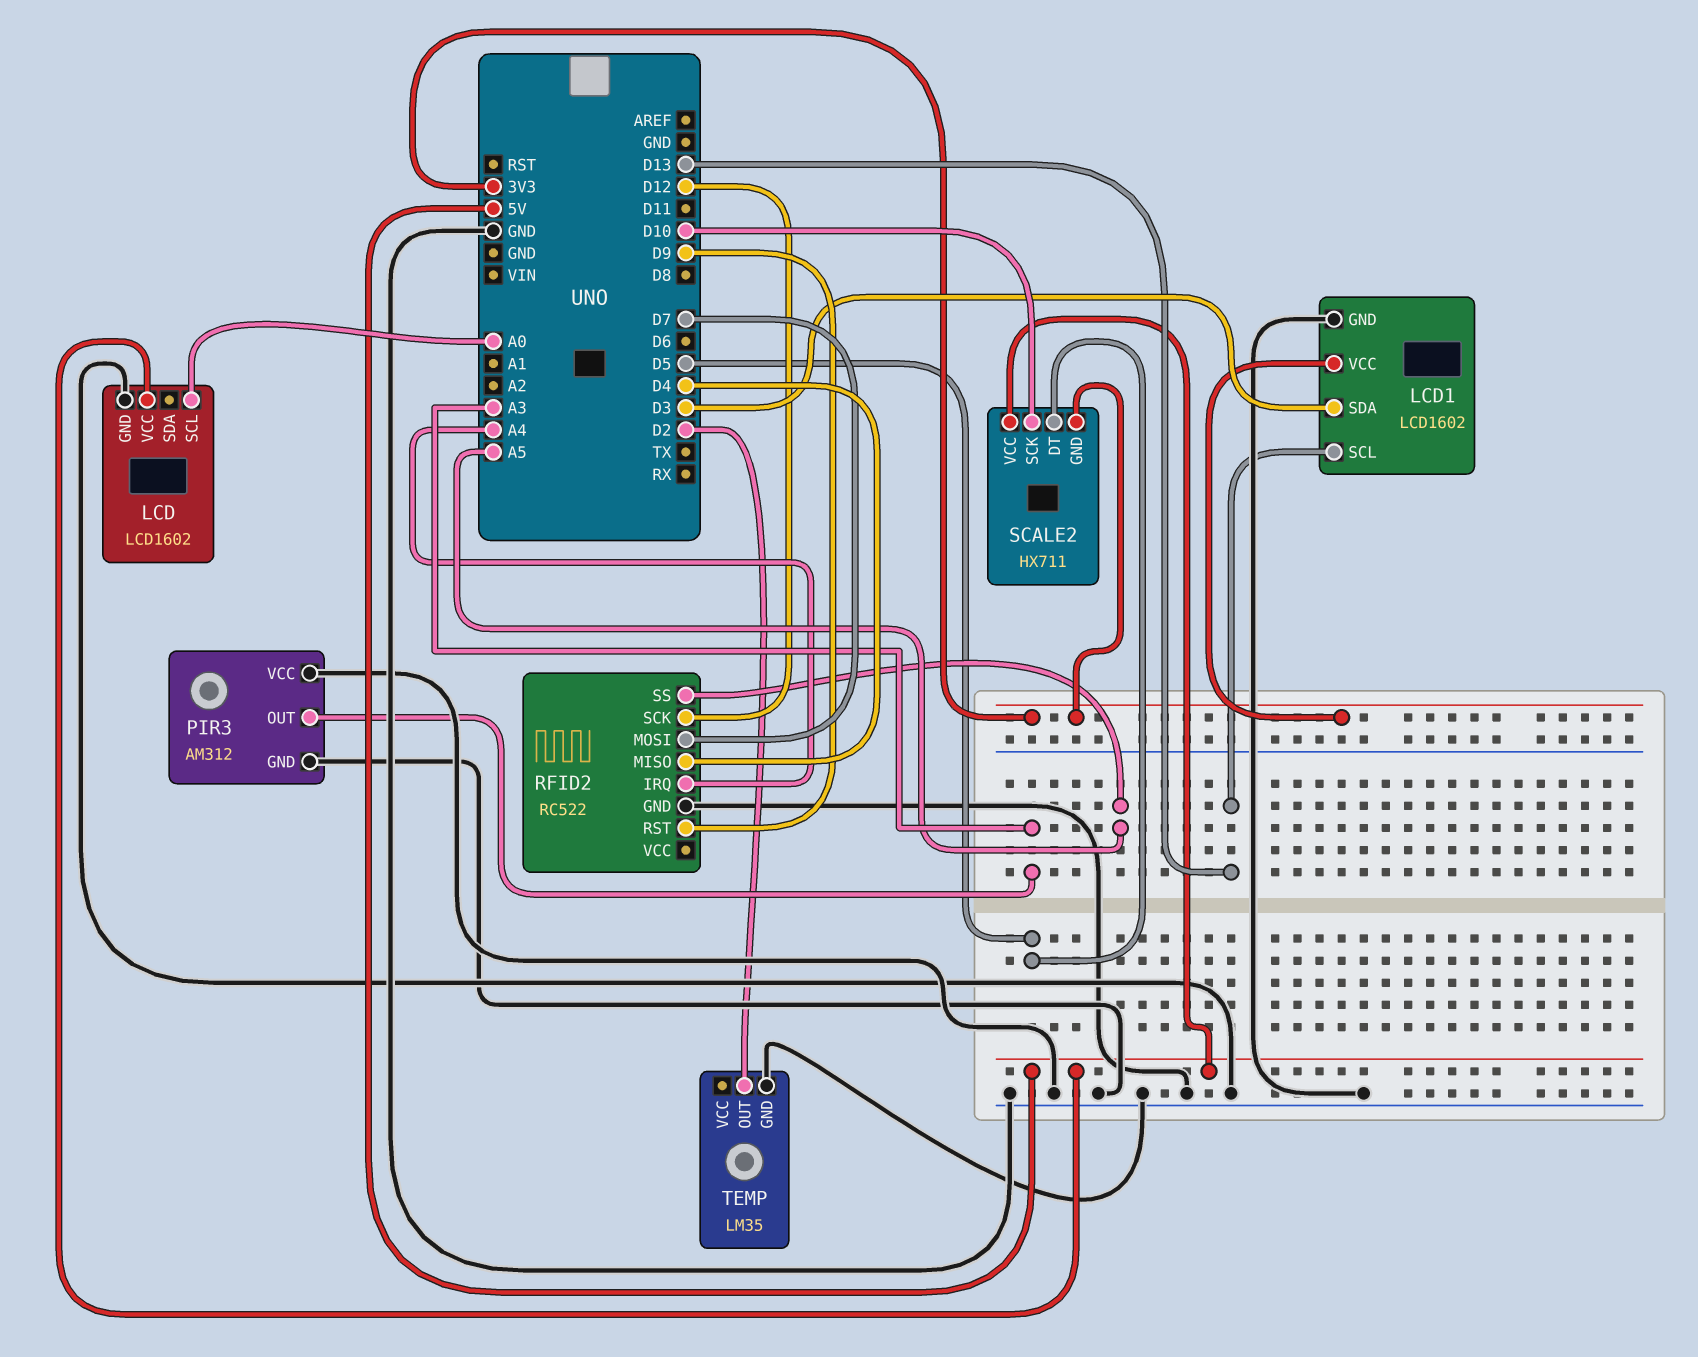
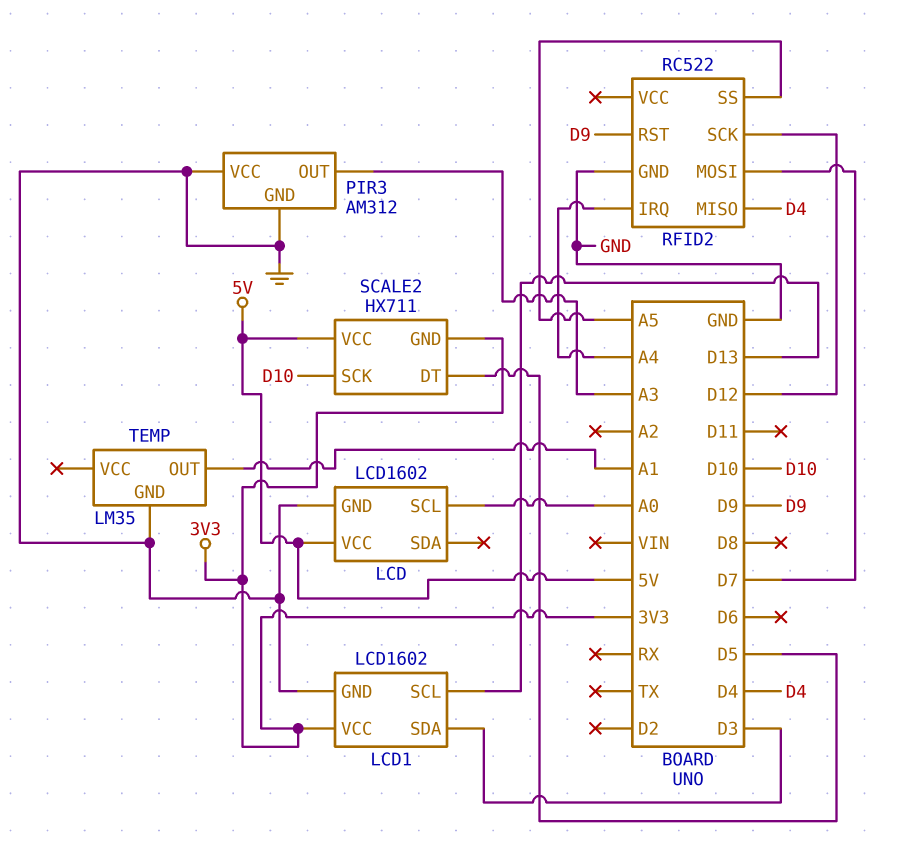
TEMP pin OUT: D2 -> A1

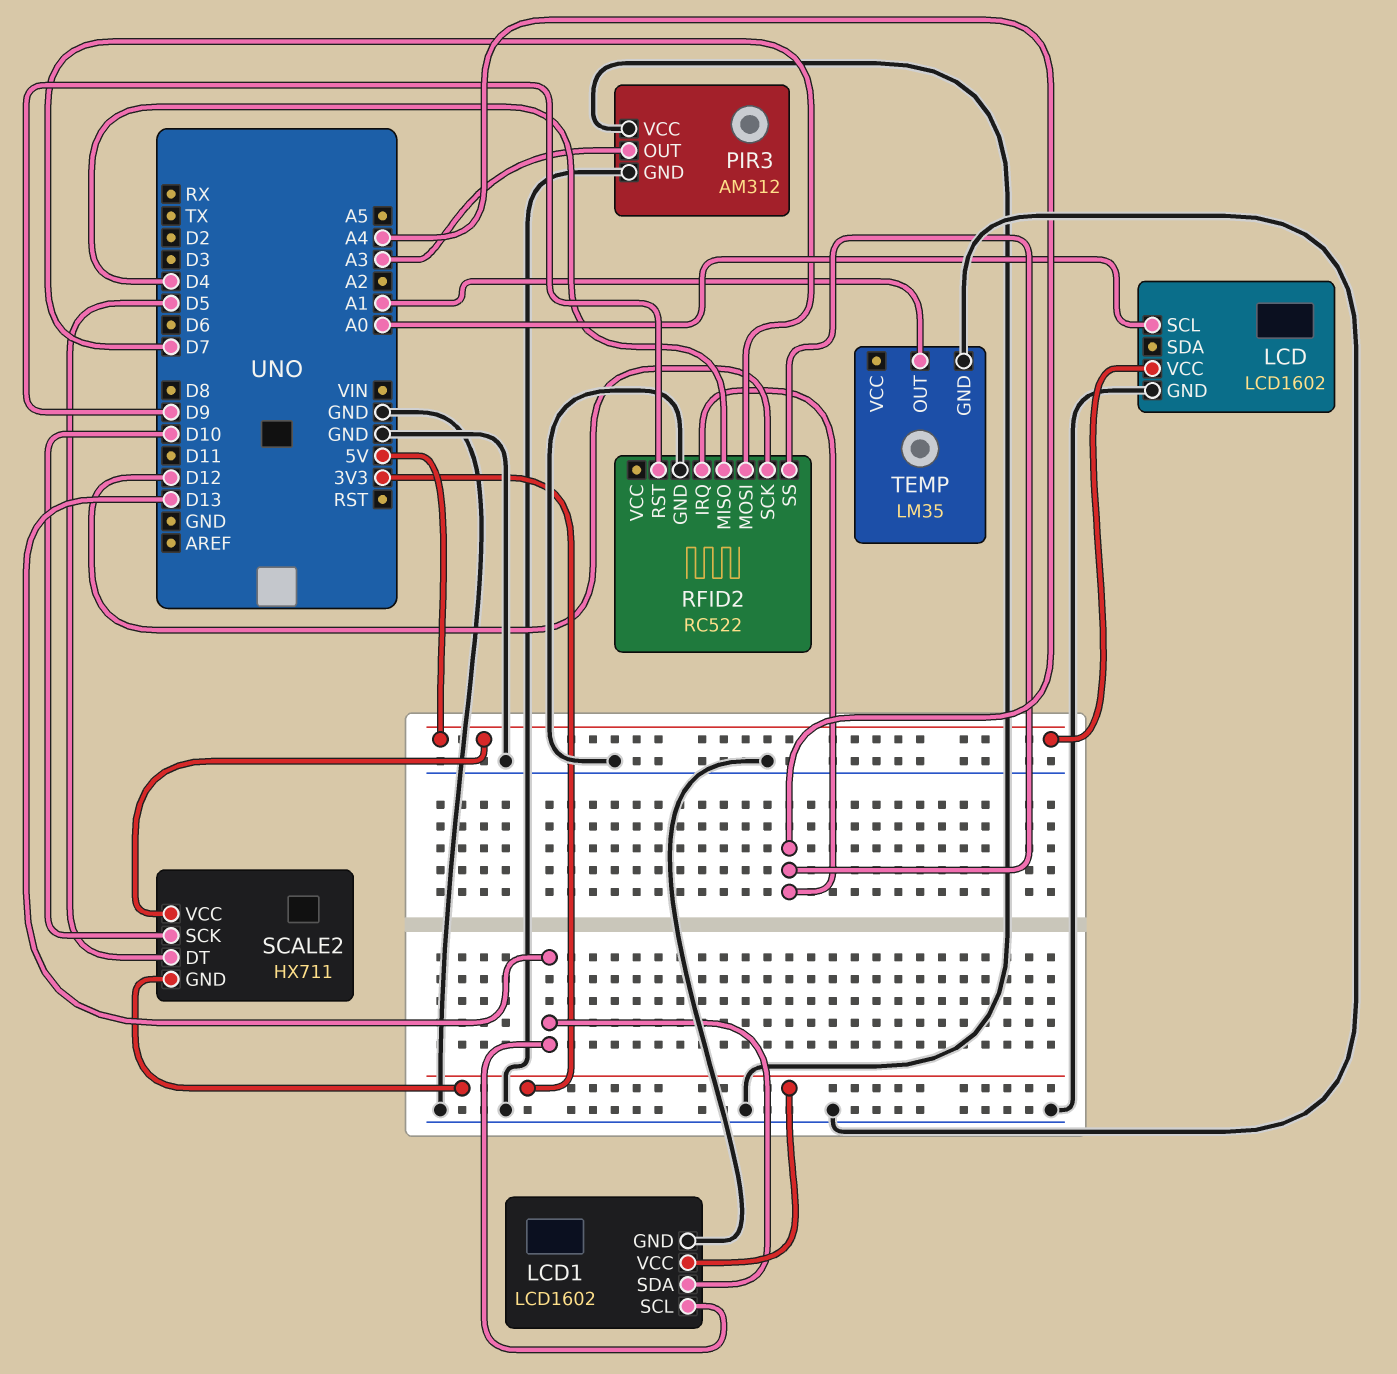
LCD1 pin SDA: D3 -> D13
RFID2 pin SS: A5 -> A4

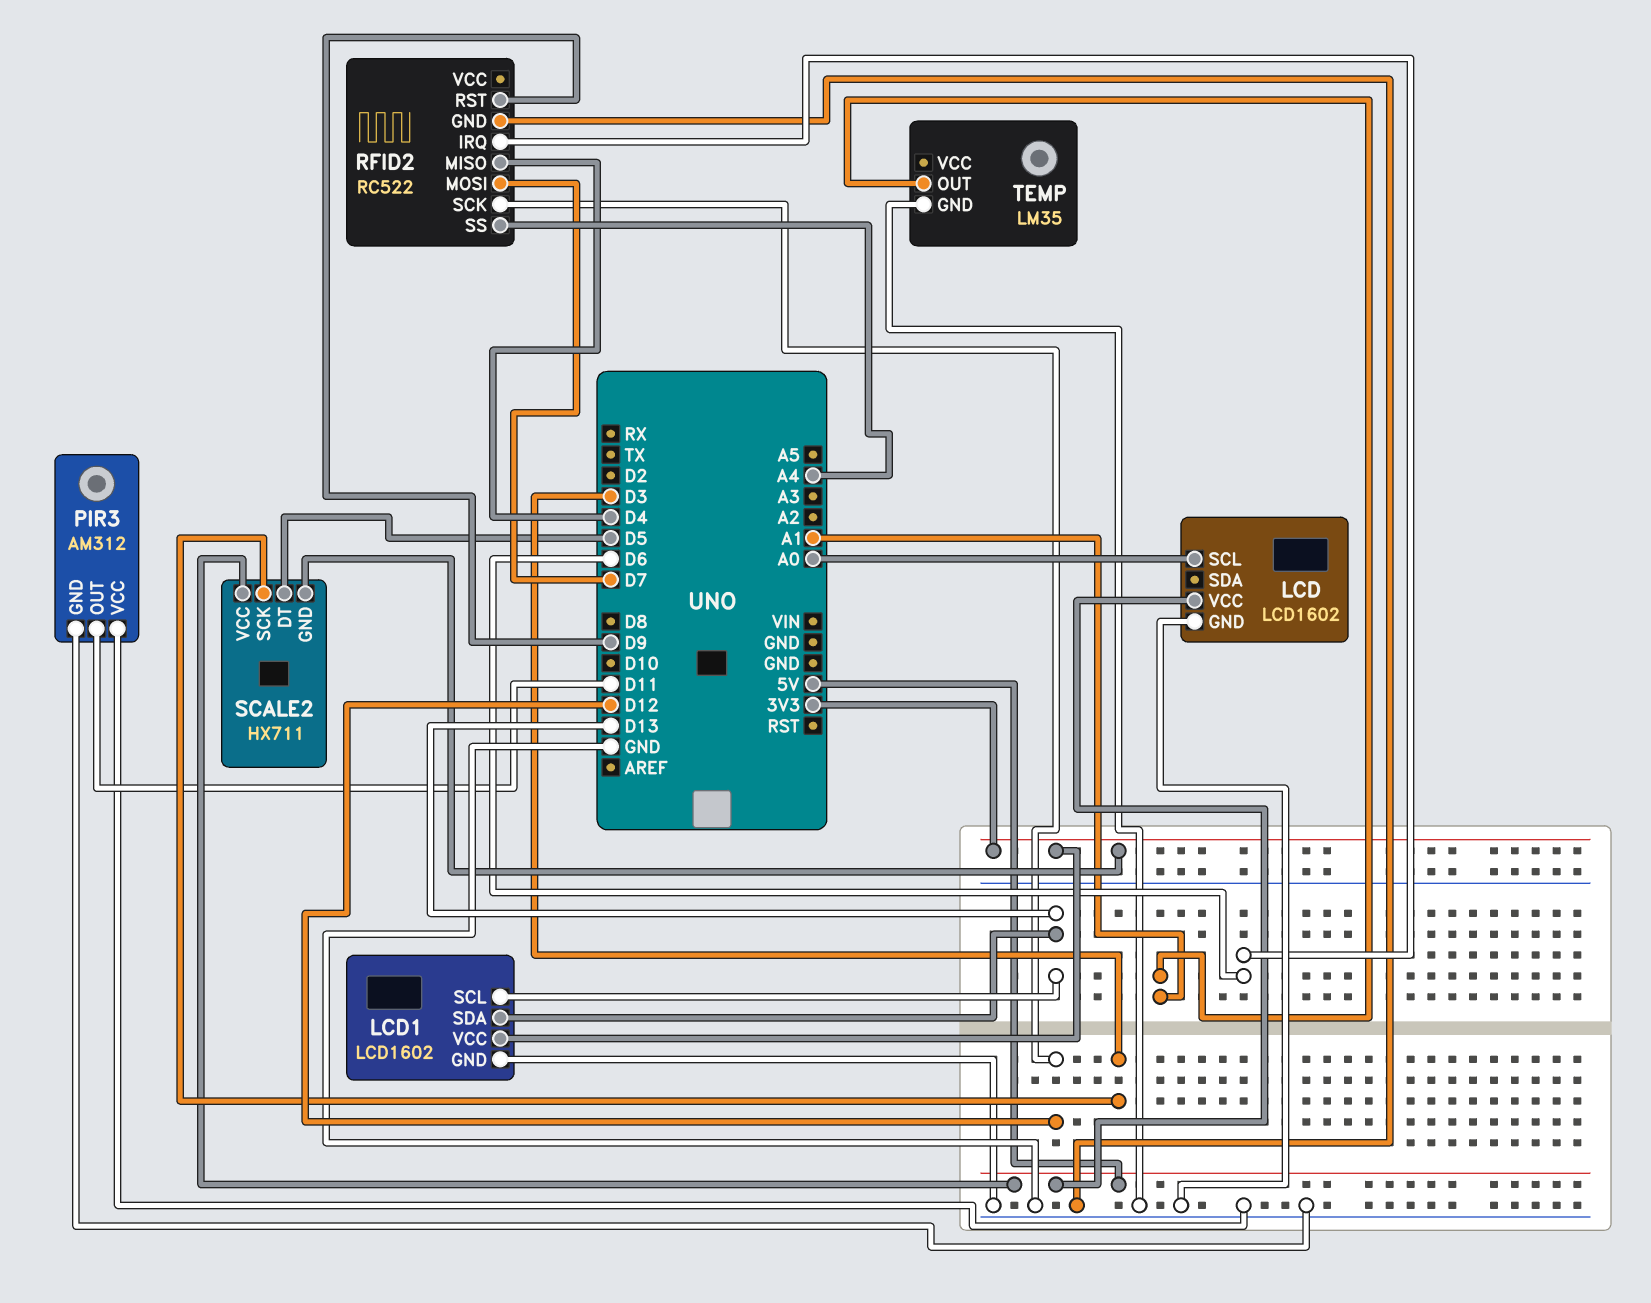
PIR3 pin OUT: A3 -> D11
RFID2 pin IRQ: A4 -> D6
SCALE2 pin SCK: D10 -> D3

